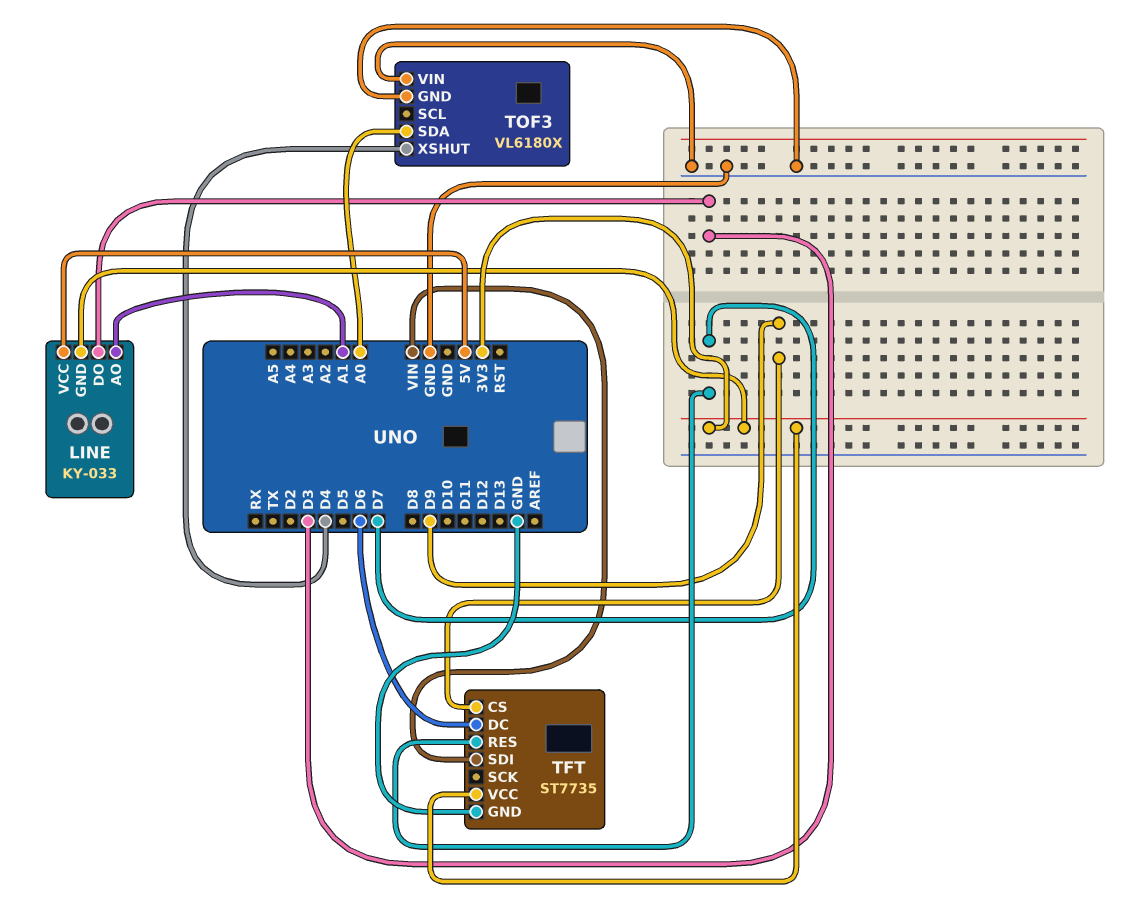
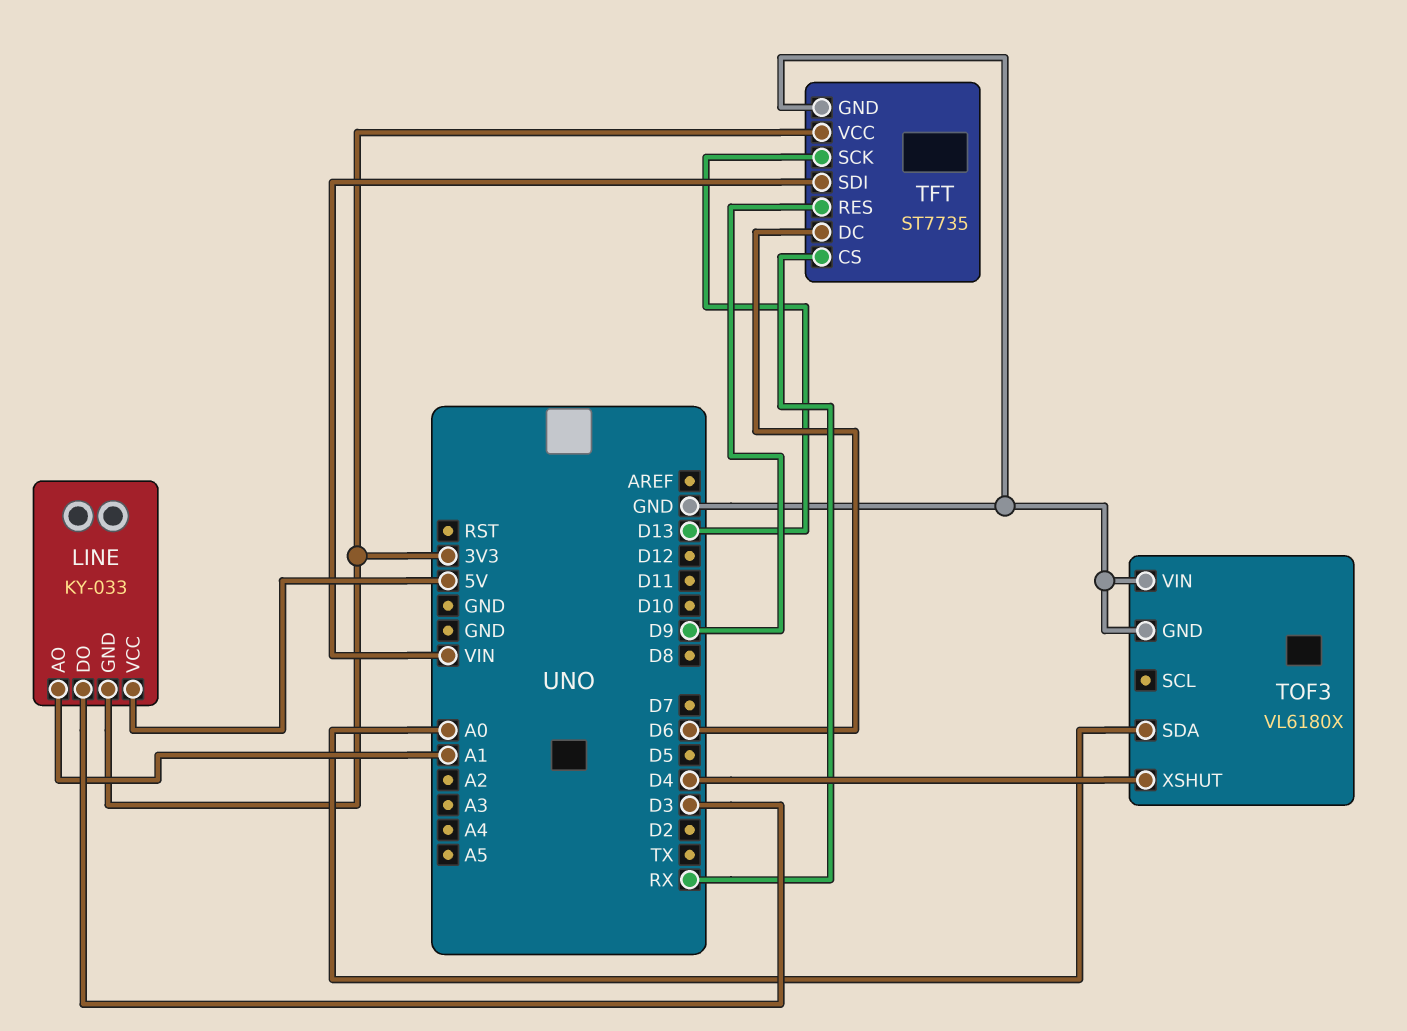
TFT pin CS: D9 -> RX
TFT pin RES: D7 -> D9
TFT pin SCK: none -> D13

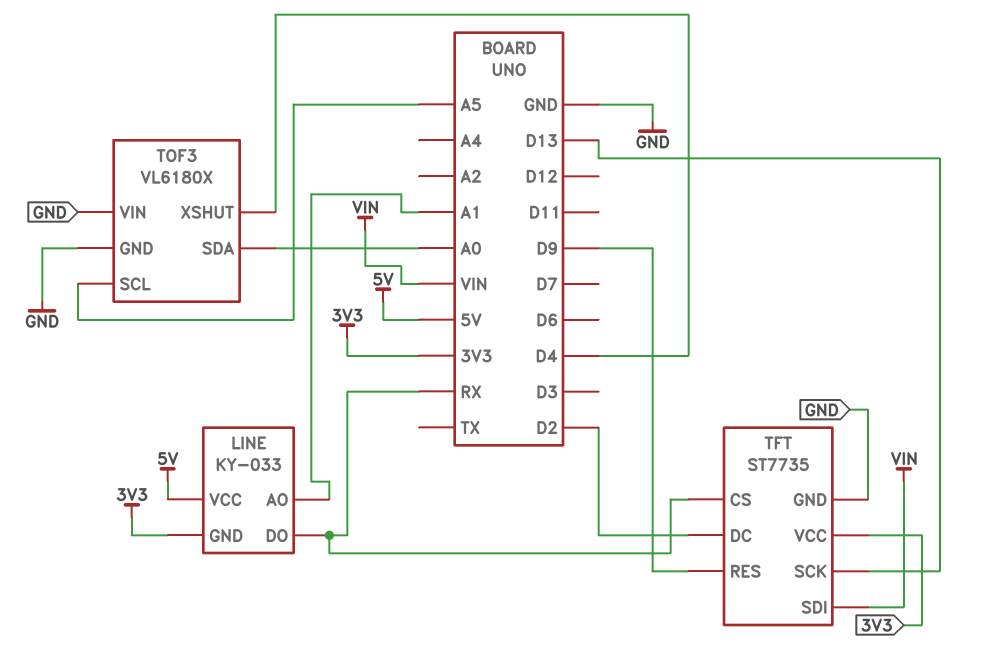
LINE pin DO: D3 -> RX
TFT pin DC: D6 -> D2
TOF3 pin SCL: none -> A5

